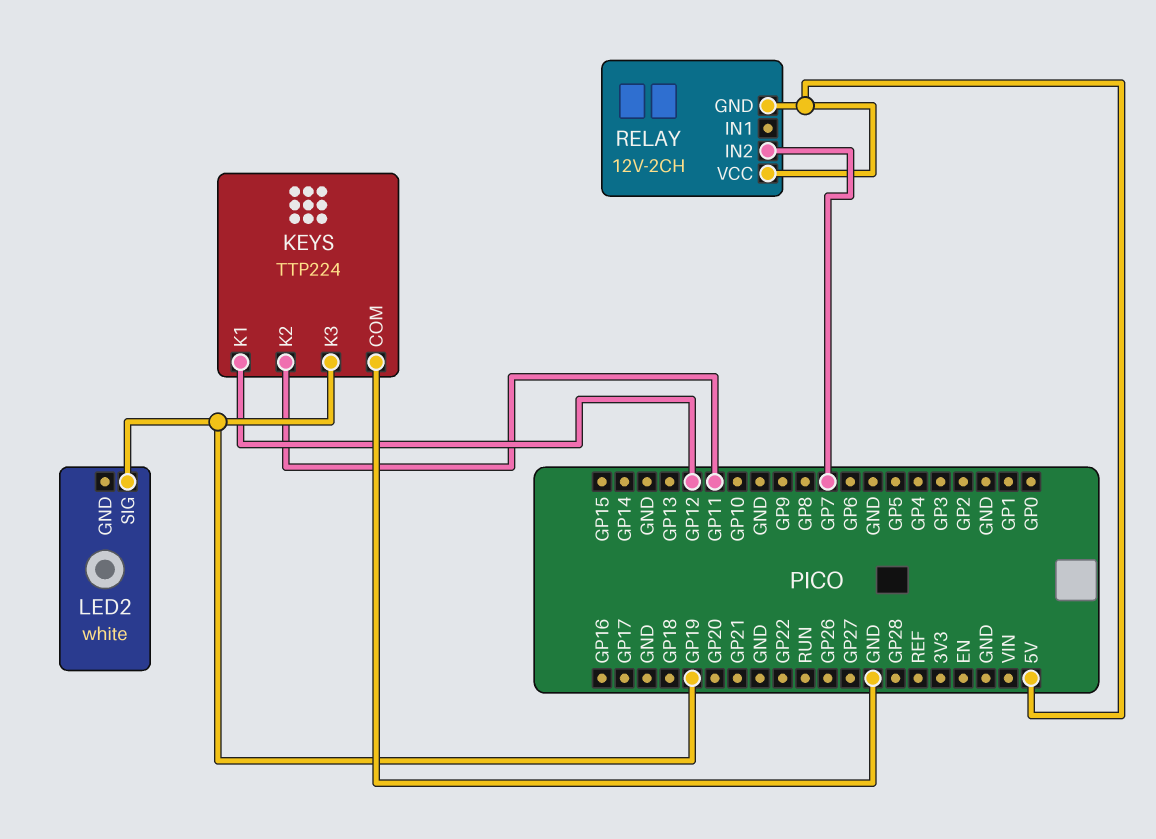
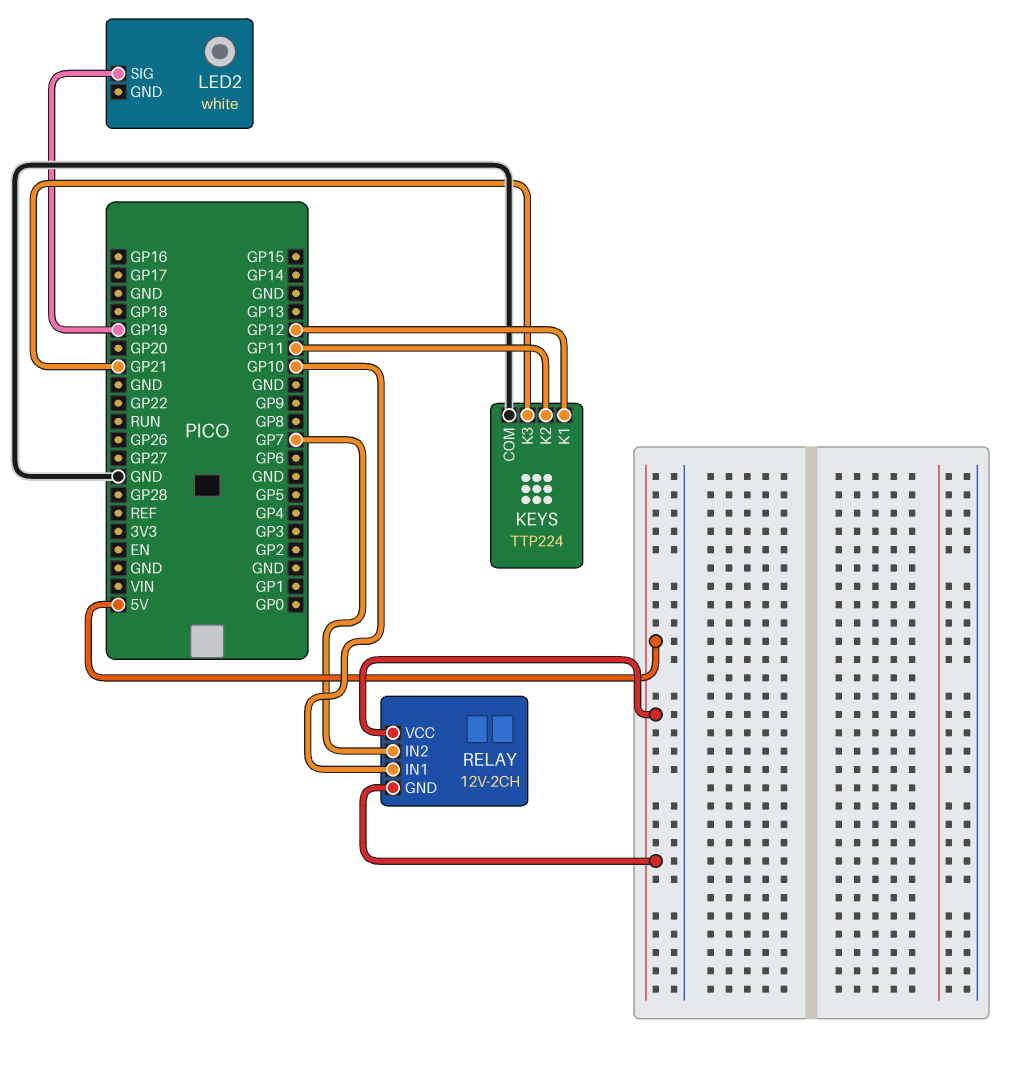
KEYS pin K3: GP19 -> GP21
RELAY pin IN1: none -> GP10

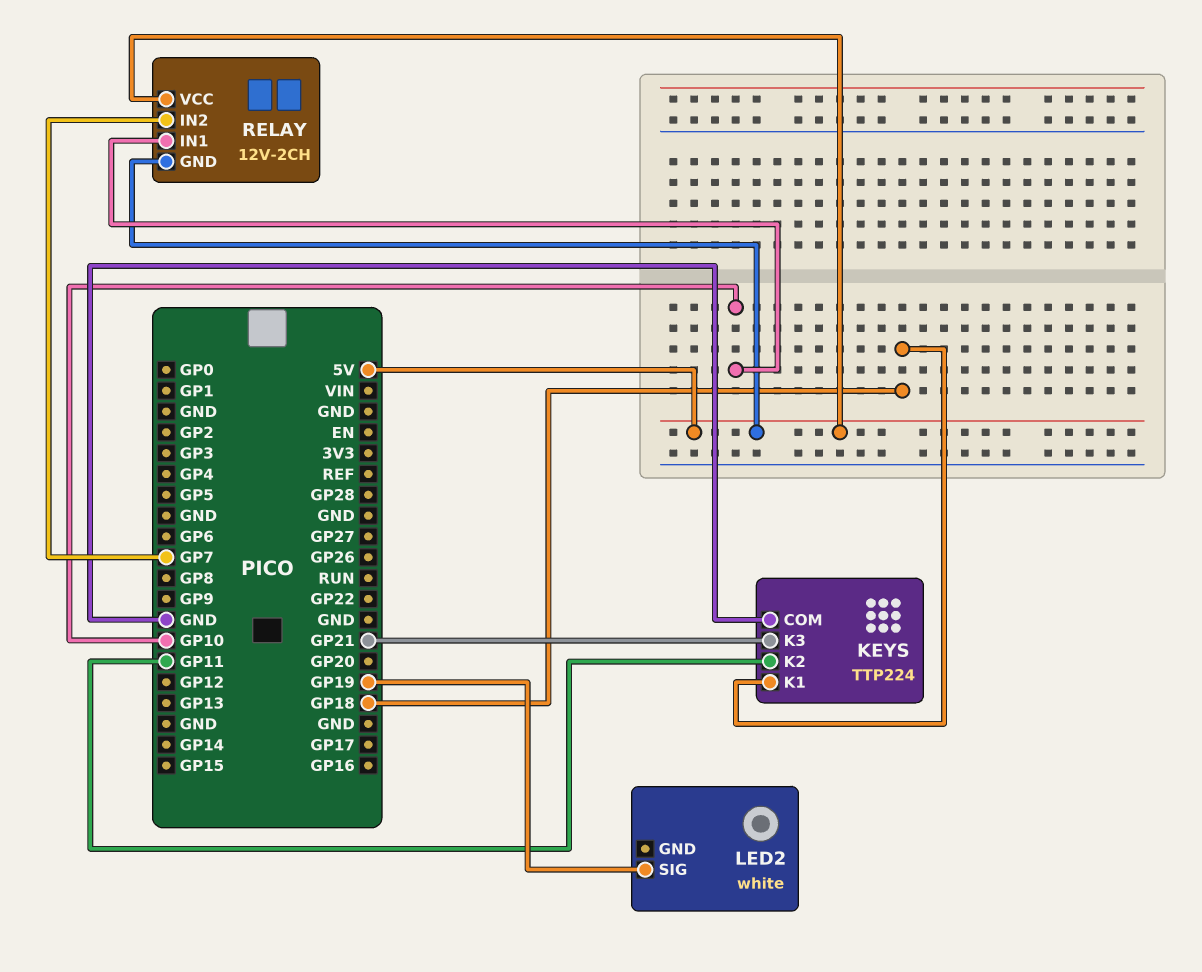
KEYS pin K1: GP12 -> GP18

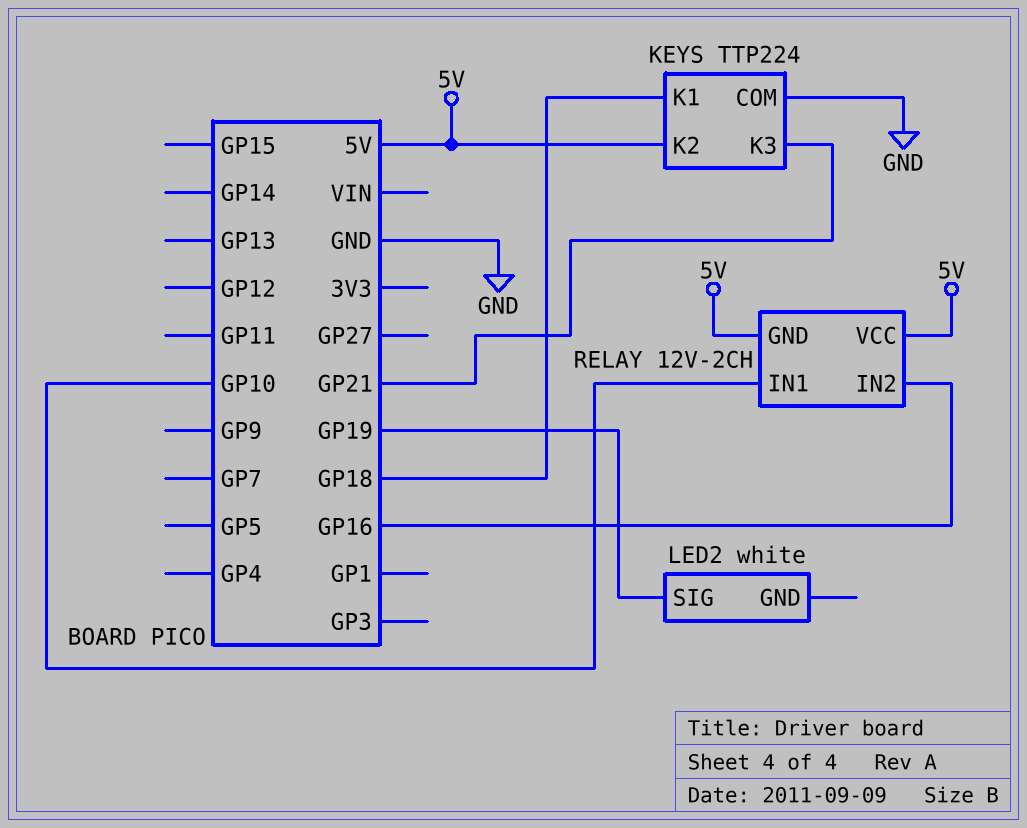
KEYS pin K2: GP11 -> 5V
RELAY pin IN2: GP7 -> GP16

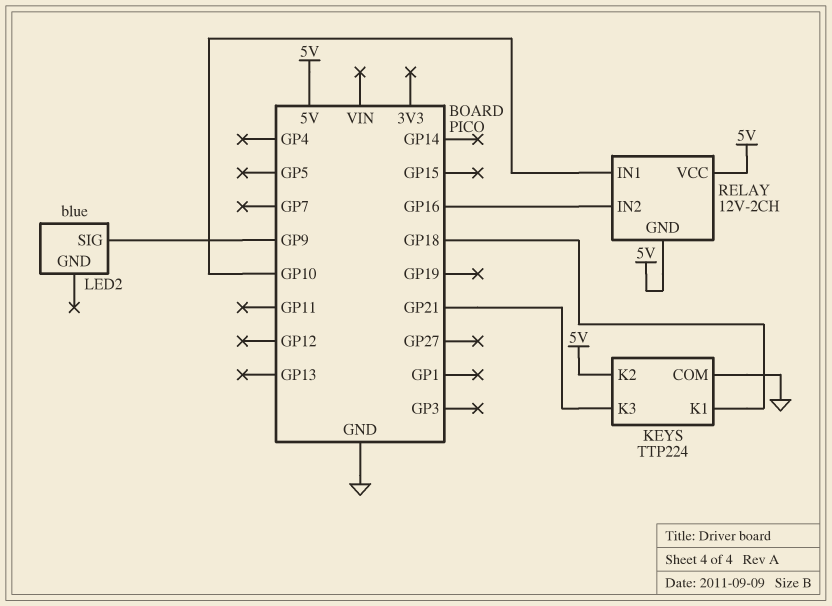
LED2: white -> blue
LED2 pin SIG: GP19 -> GP9

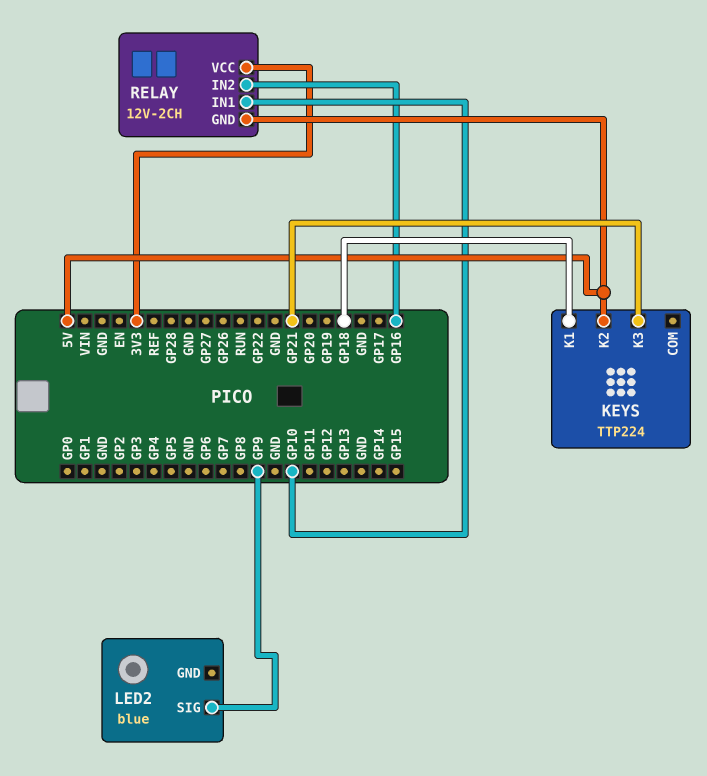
KEYS pin COM: GND -> none
RELAY pin VCC: 5V -> 3V3

